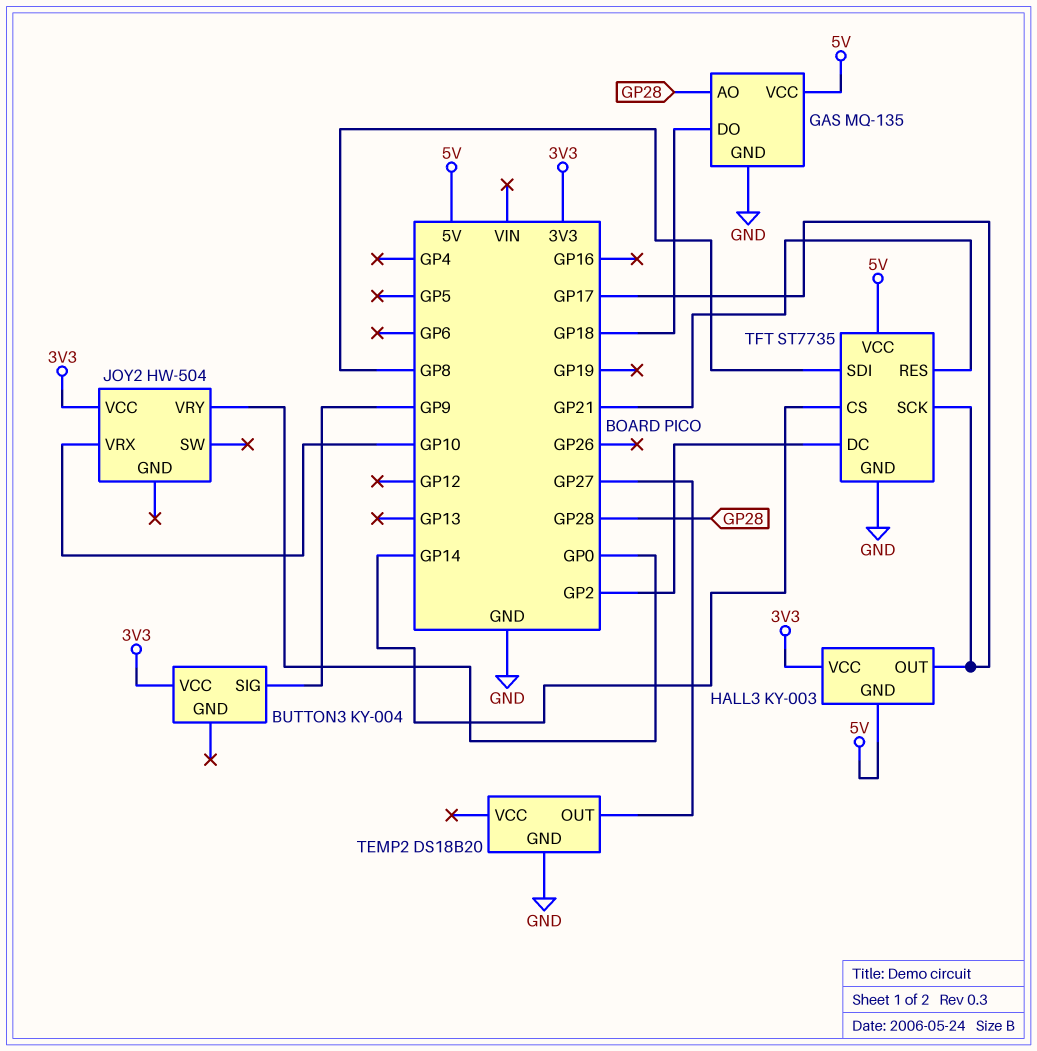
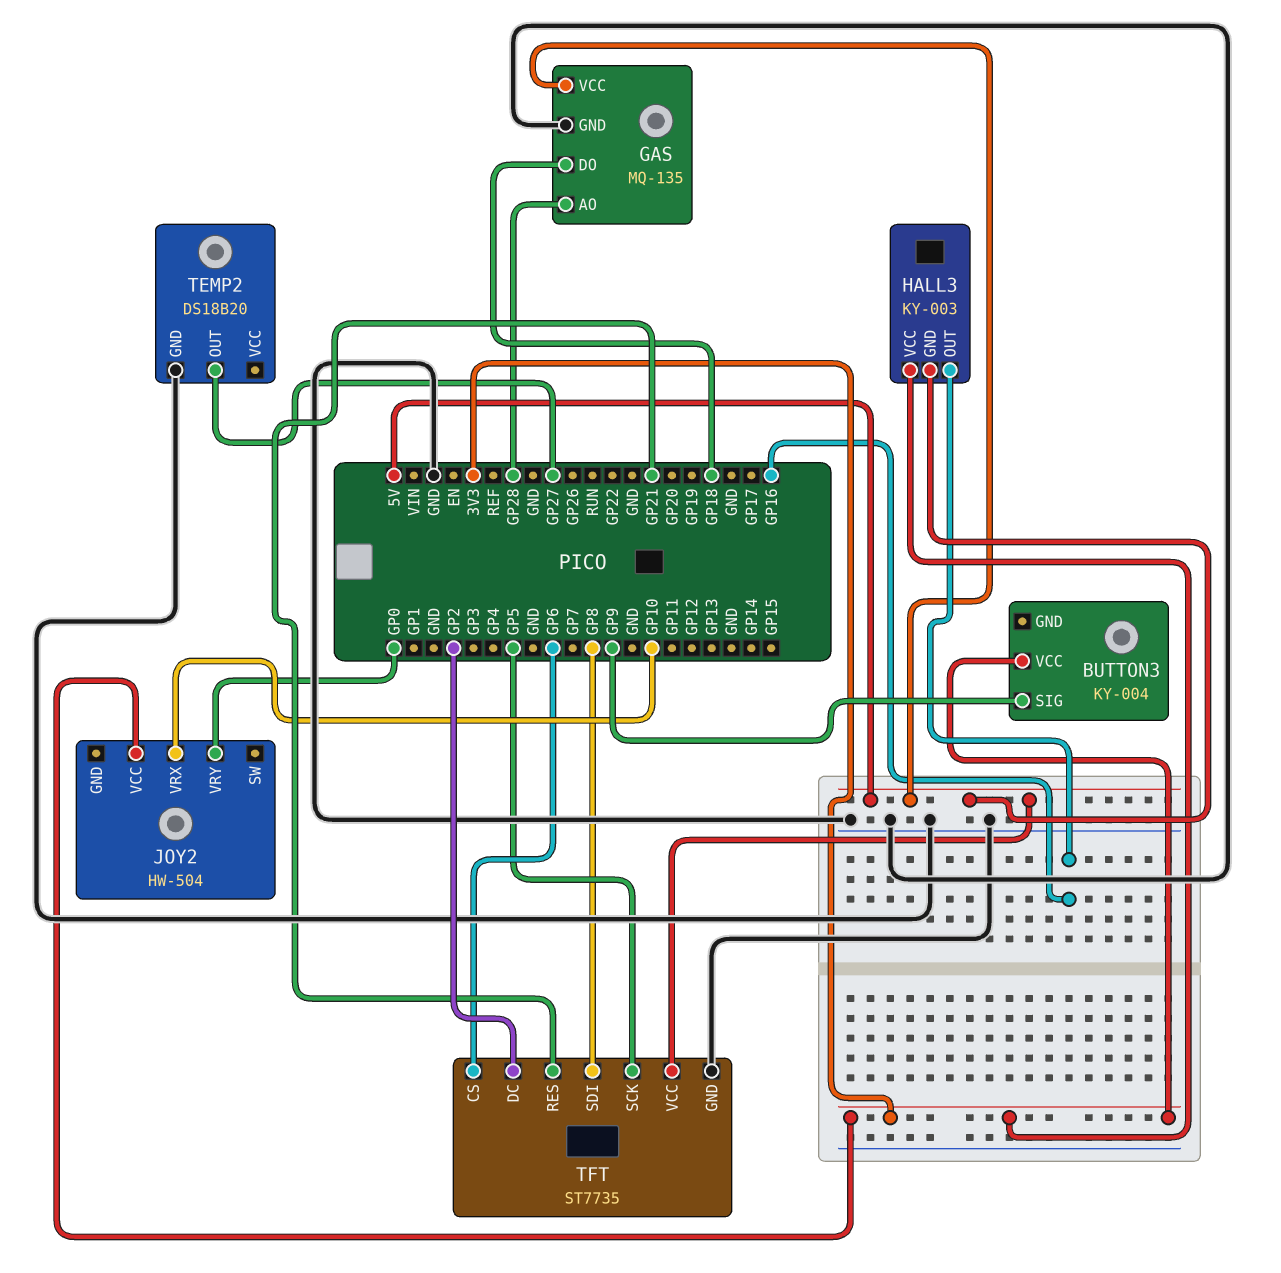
HALL3 pin OUT: GP17 -> GP16
TFT pin CS: GP14 -> GP6
TFT pin SCK: GP17 -> GP5

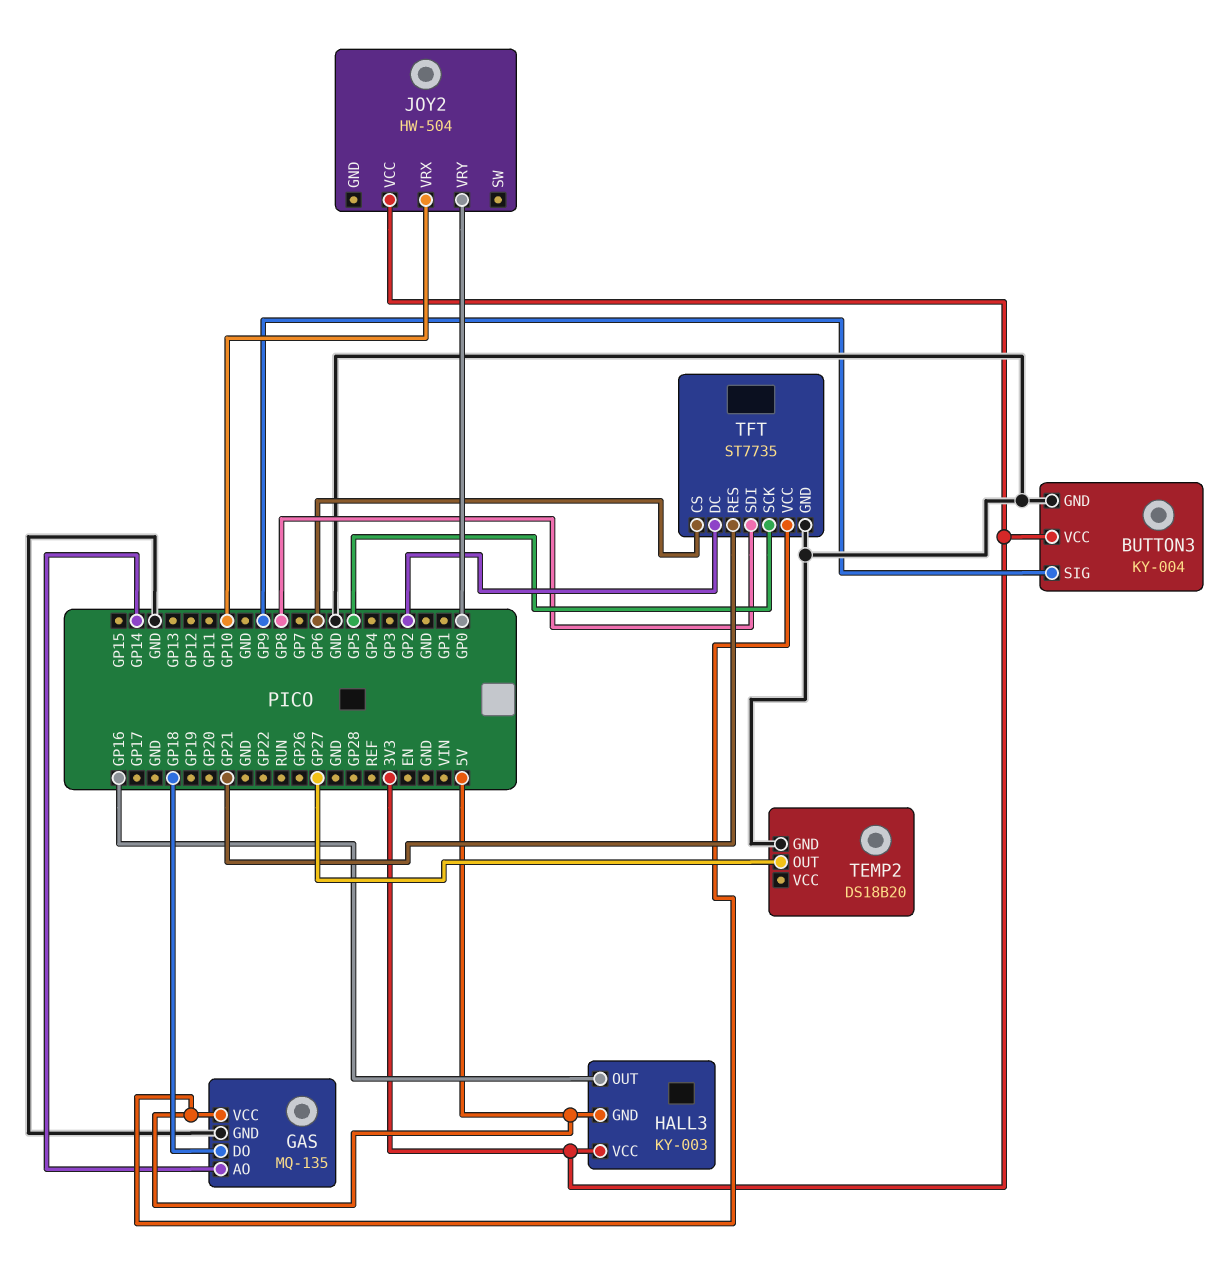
BUTTON3 pin GND: none -> GND
GAS pin AO: GP28 -> GP14

